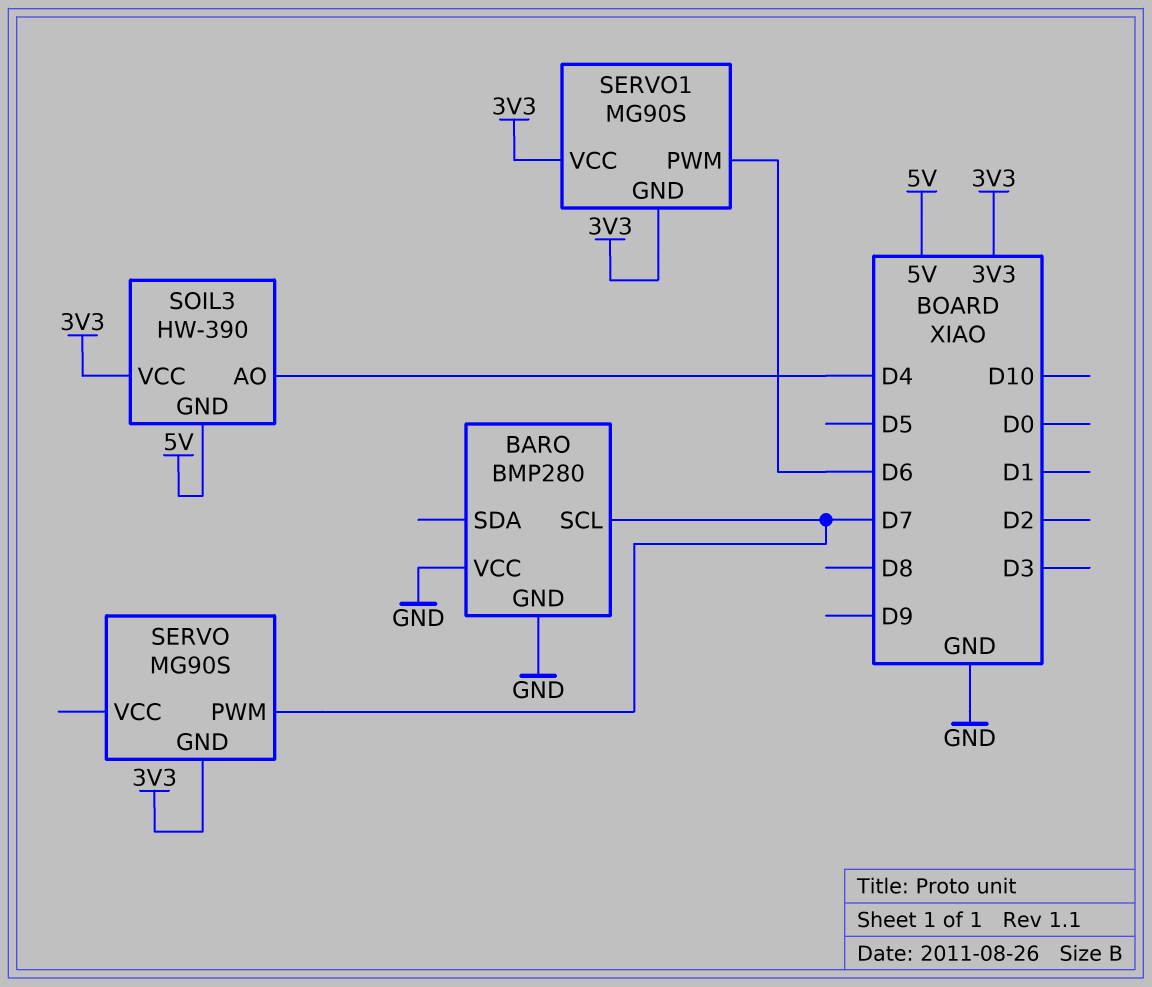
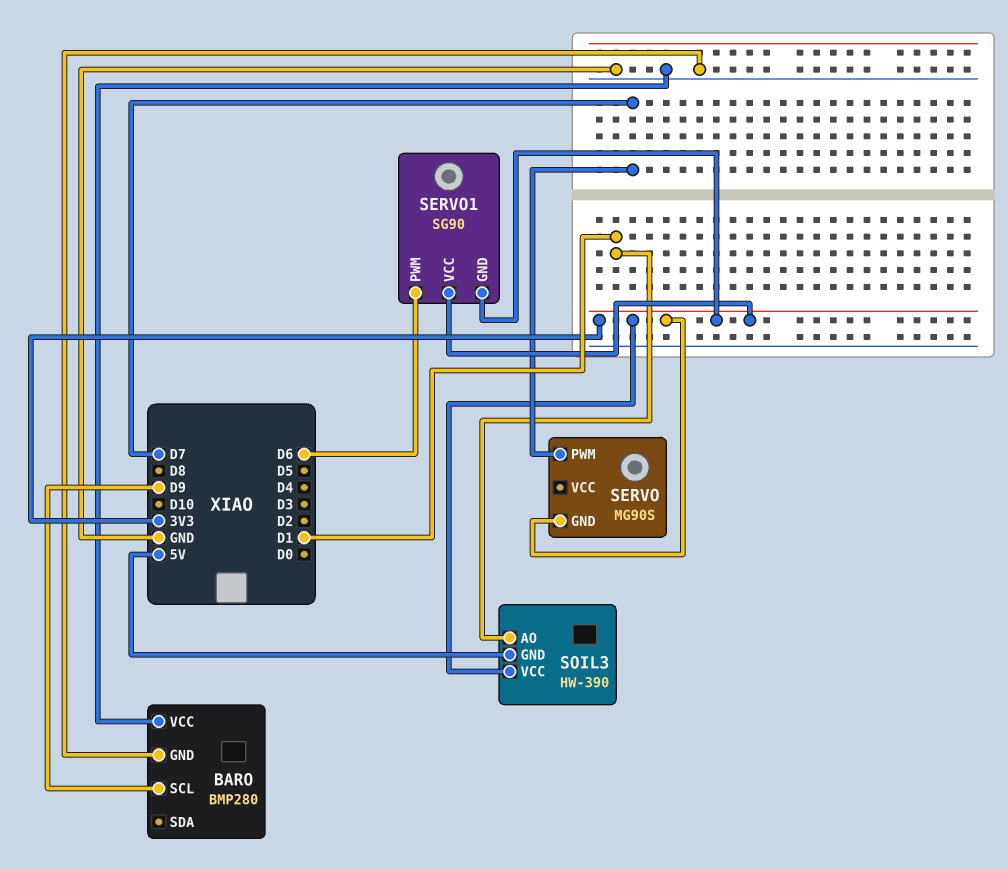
BARO pin SCL: D7 -> D9
SERVO1: MG90S -> SG90
SOIL3 pin AO: D4 -> D1

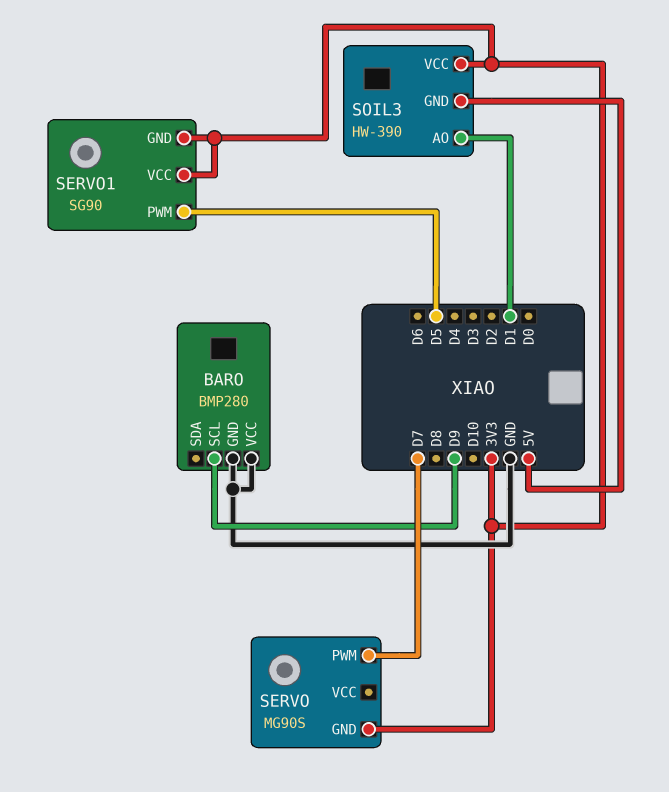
SERVO1 pin PWM: D6 -> D5

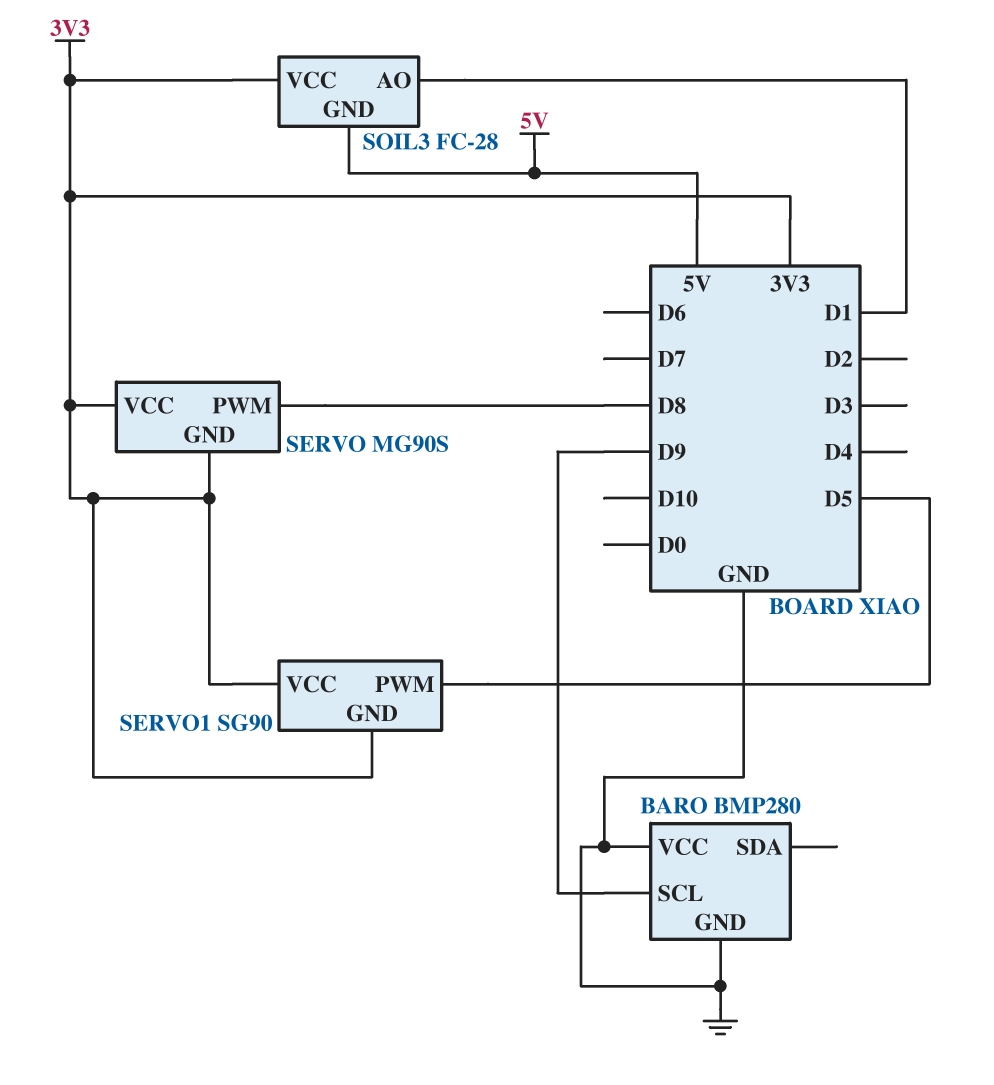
SERVO pin PWM: D7 -> D8
SERVO pin VCC: none -> 3V3
SOIL3: HW-390 -> FC-28

